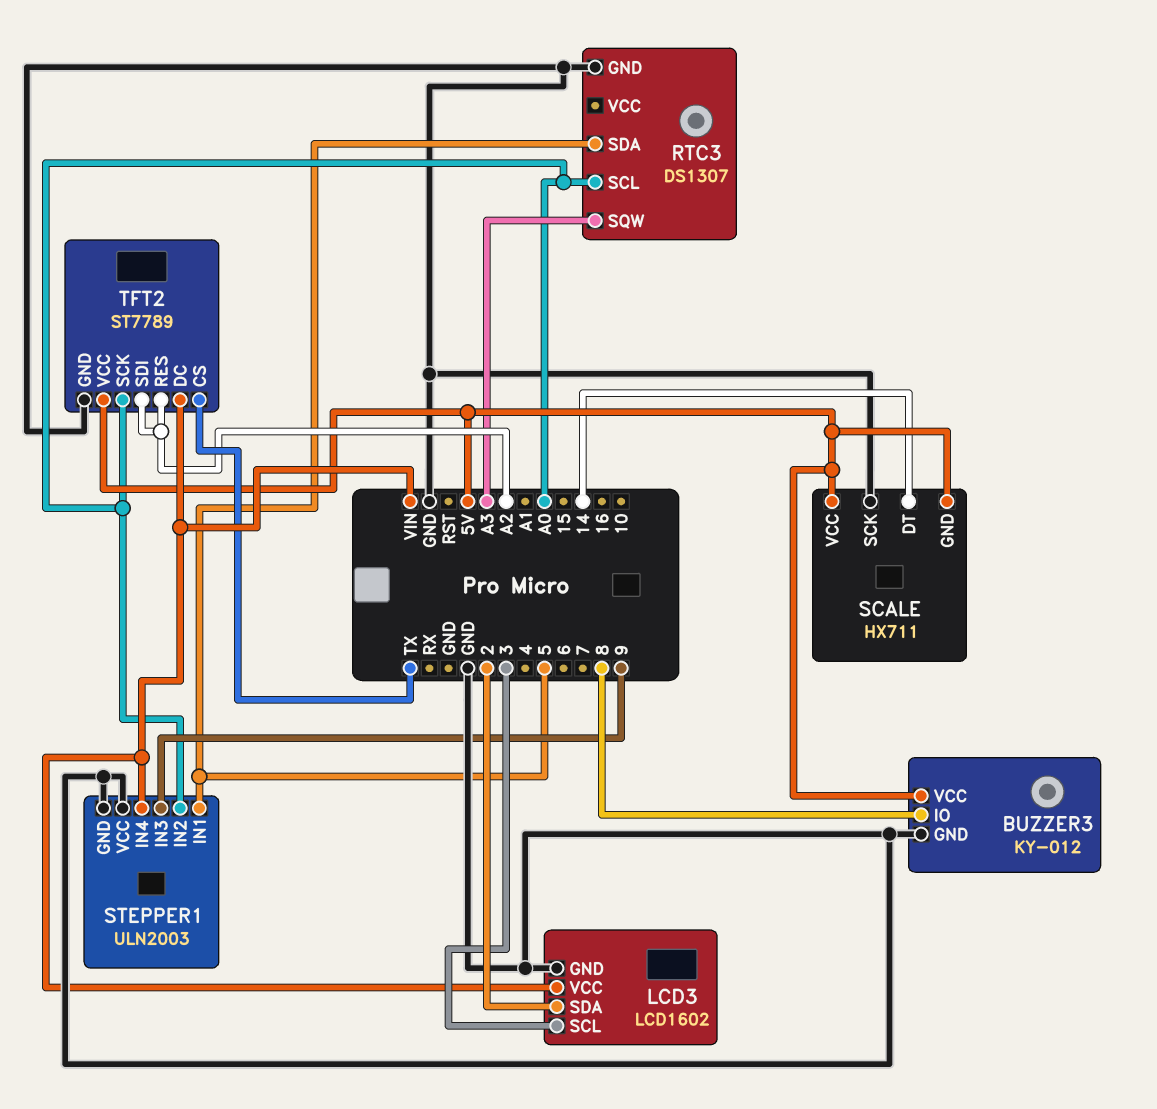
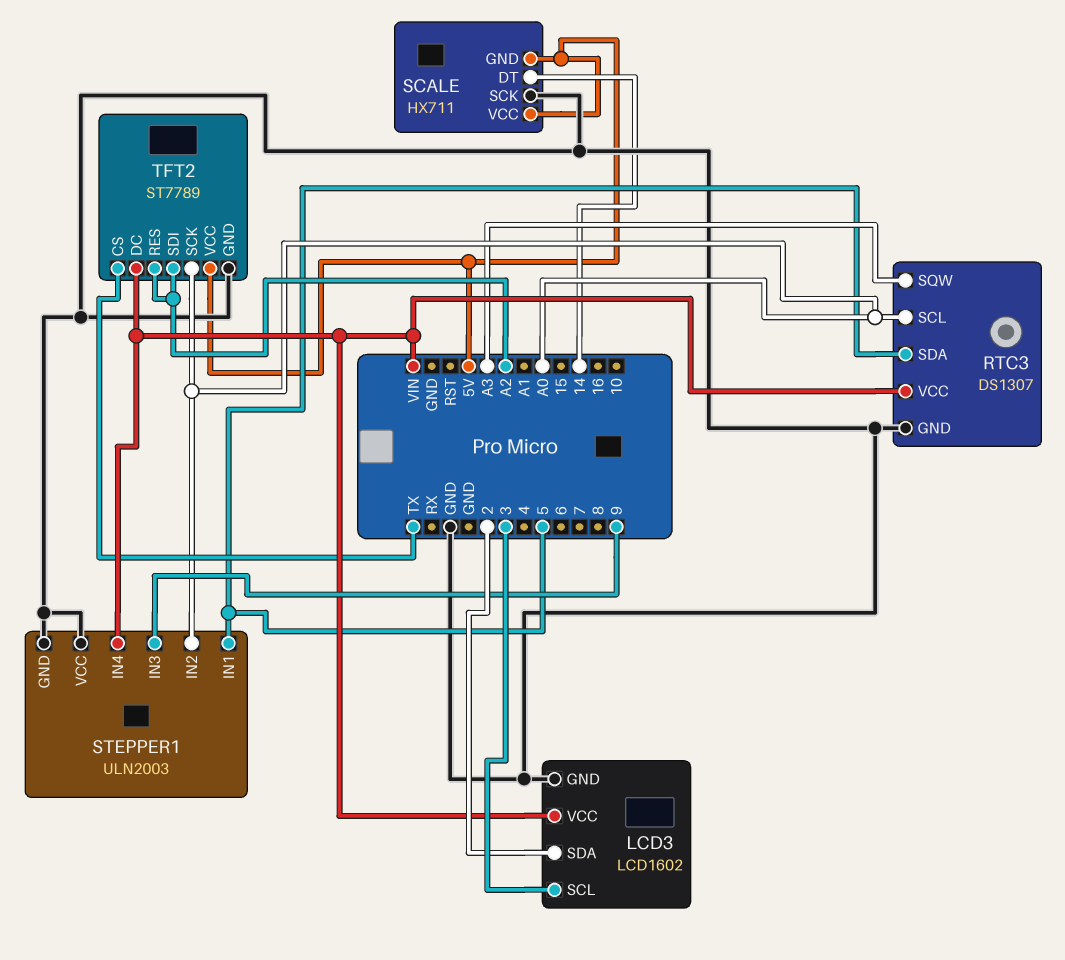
BUZZER3: KY-012 -> none
BUZZER3 pin GND: GND -> none
BUZZER3 pin IO: 8 -> none
BUZZER3 pin VCC: 5V -> none
RTC3 pin VCC: none -> VIN

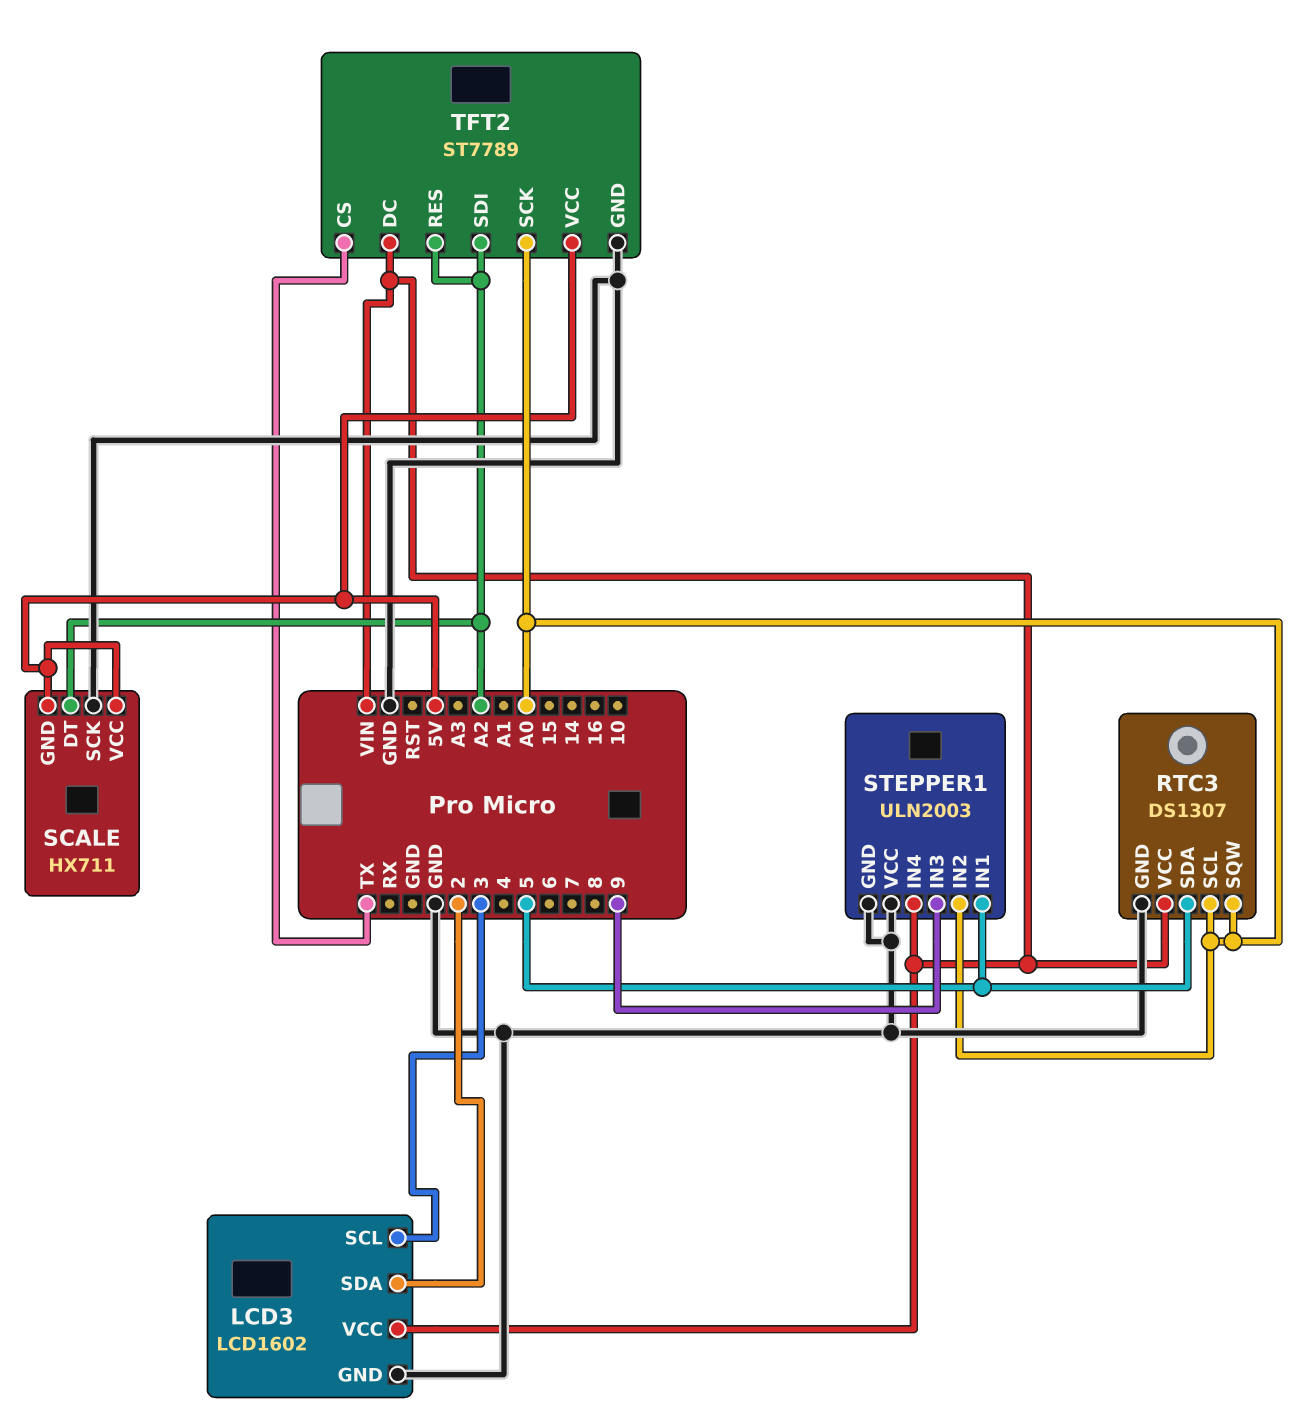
RTC3 pin SQW: A3 -> A0
SCALE pin DT: 14 -> A2

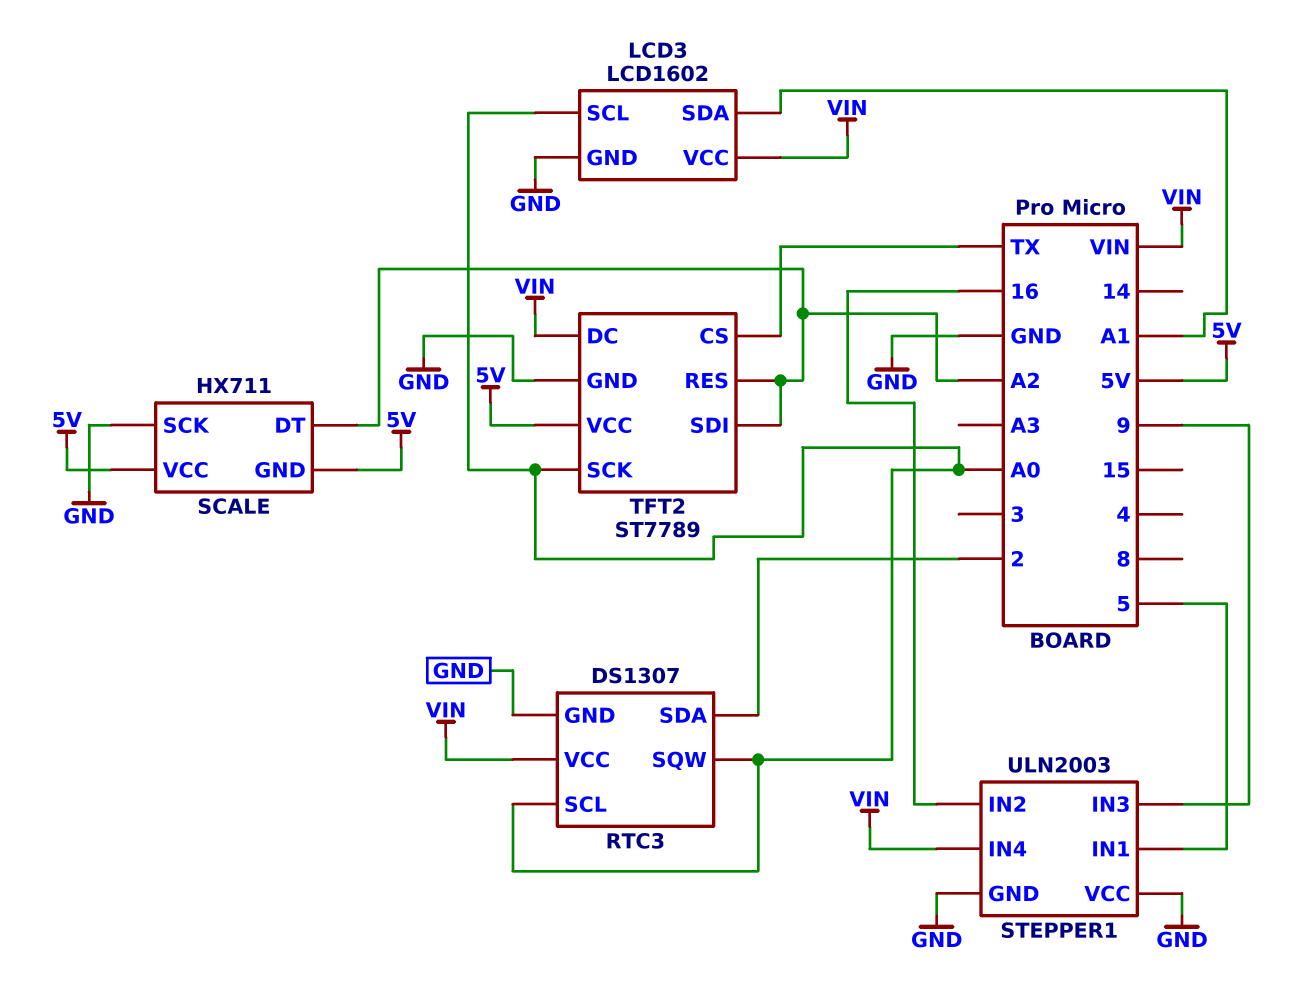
LCD3 pin SCL: 3 -> A0
LCD3 pin SDA: 2 -> A1
RTC3 pin SDA: 5 -> 2
STEPPER1 pin IN2: A0 -> 16

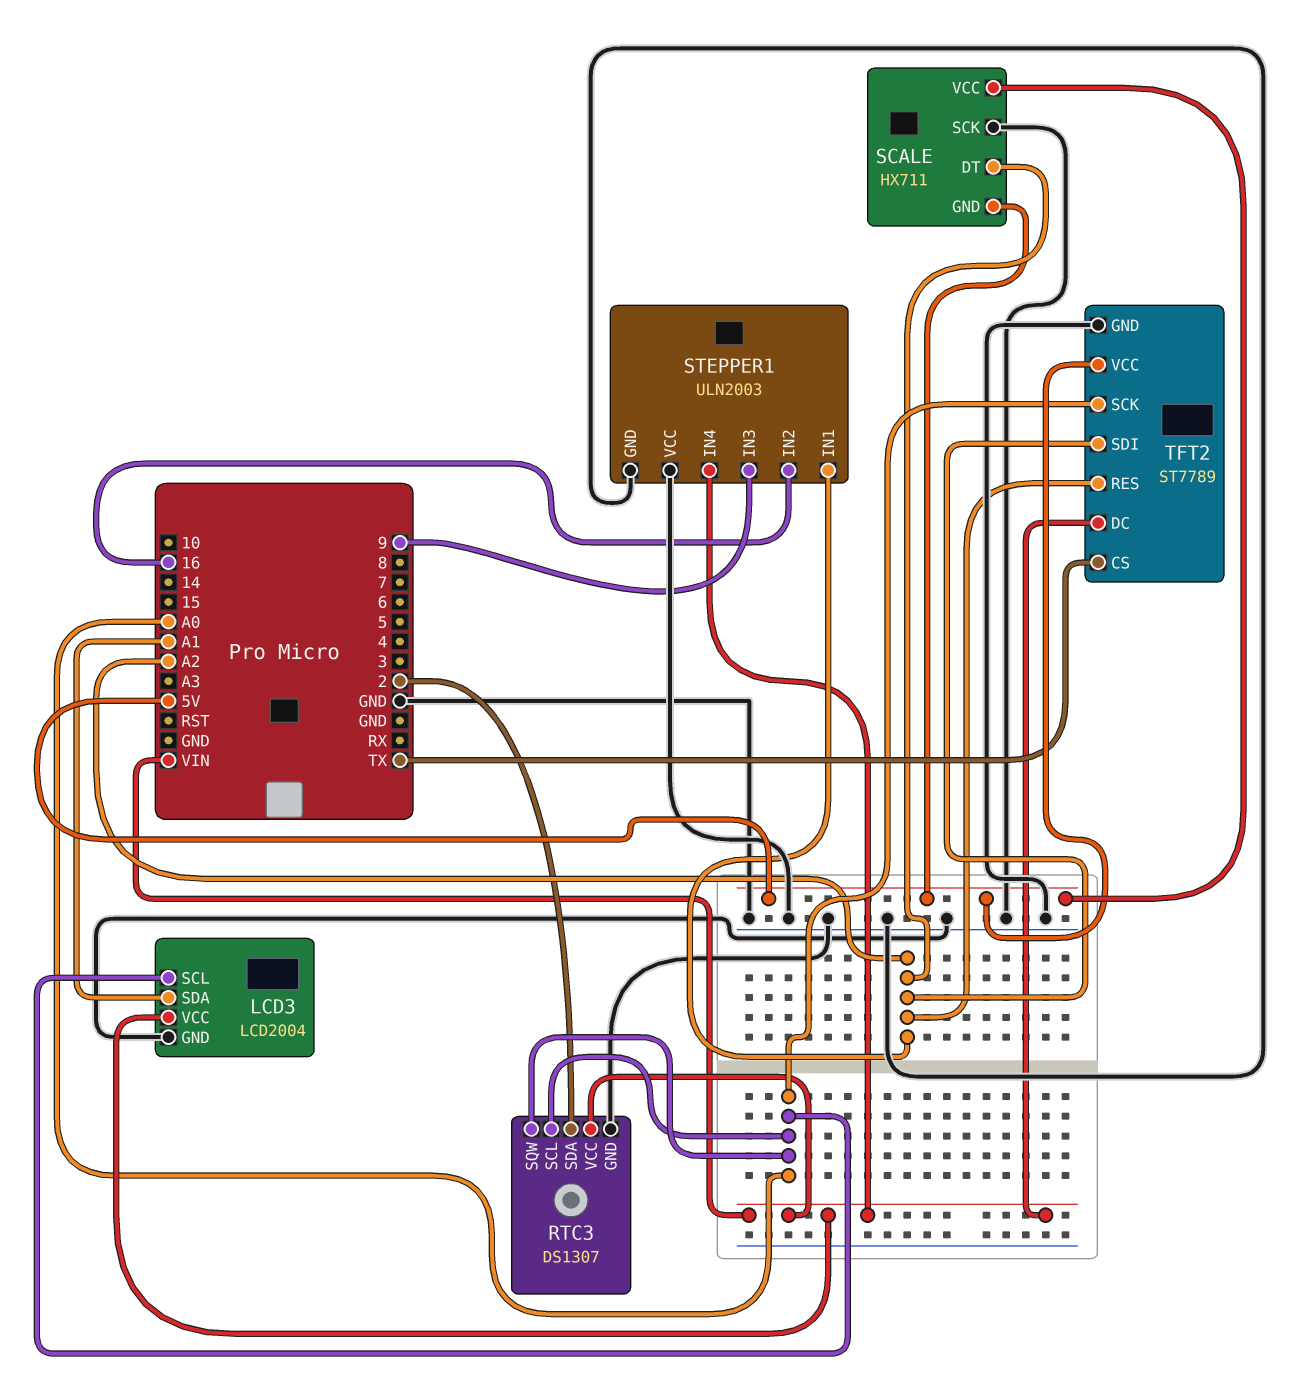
LCD3: LCD1602 -> LCD2004
STEPPER1 pin IN1: 5 -> A2

